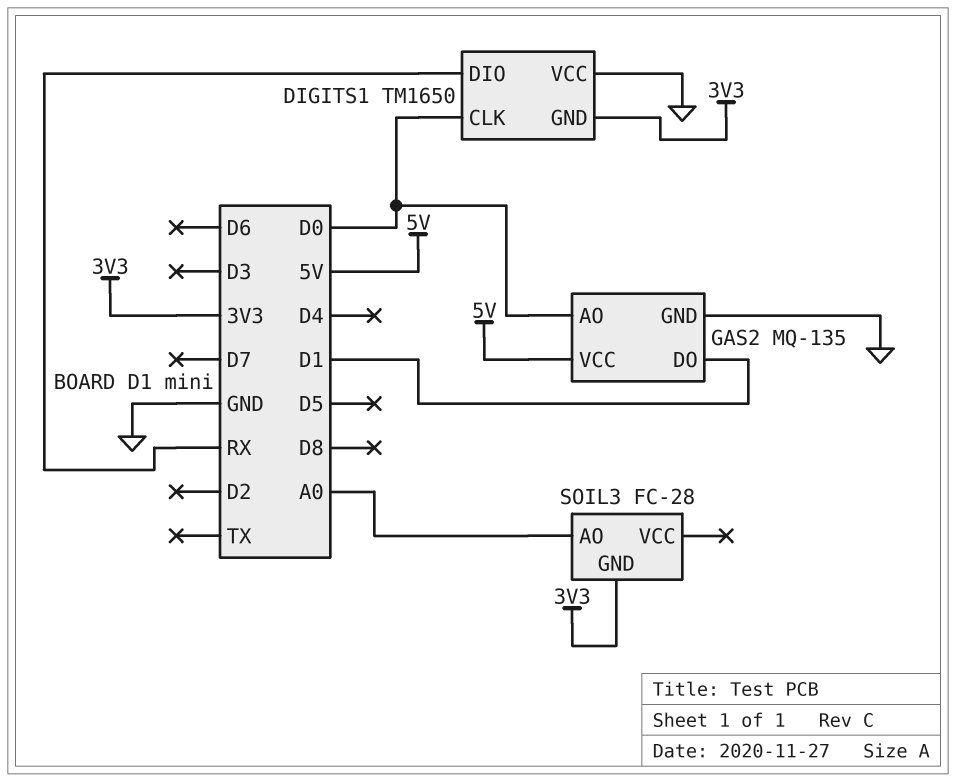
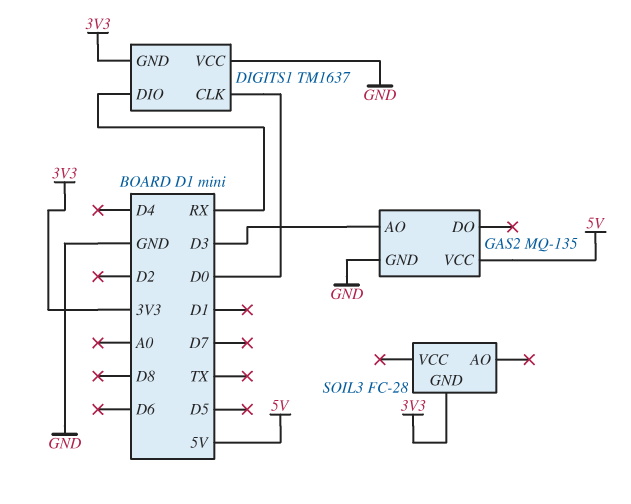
DIGITS1: TM1650 -> TM1637
GAS2 pin AO: D0 -> D3
GAS2 pin DO: D1 -> none
SOIL3 pin AO: A0 -> none

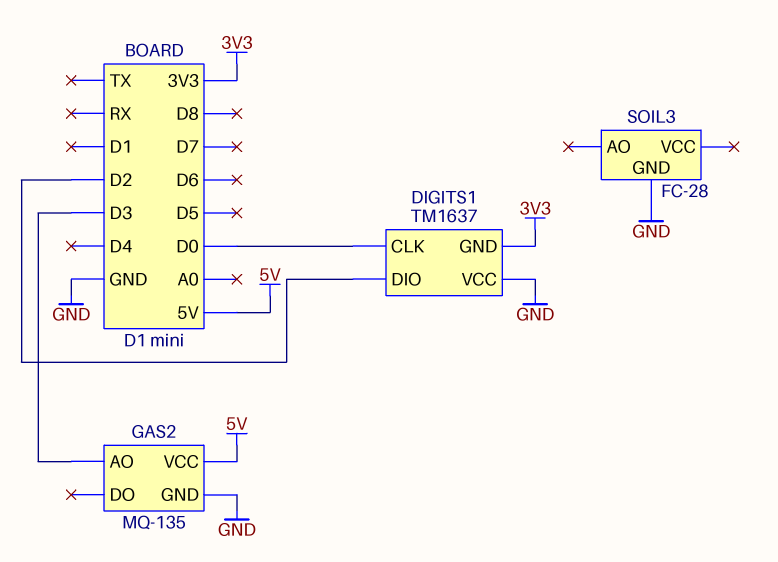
DIGITS1 pin DIO: RX -> D2
SOIL3 pin GND: 3V3 -> GND

